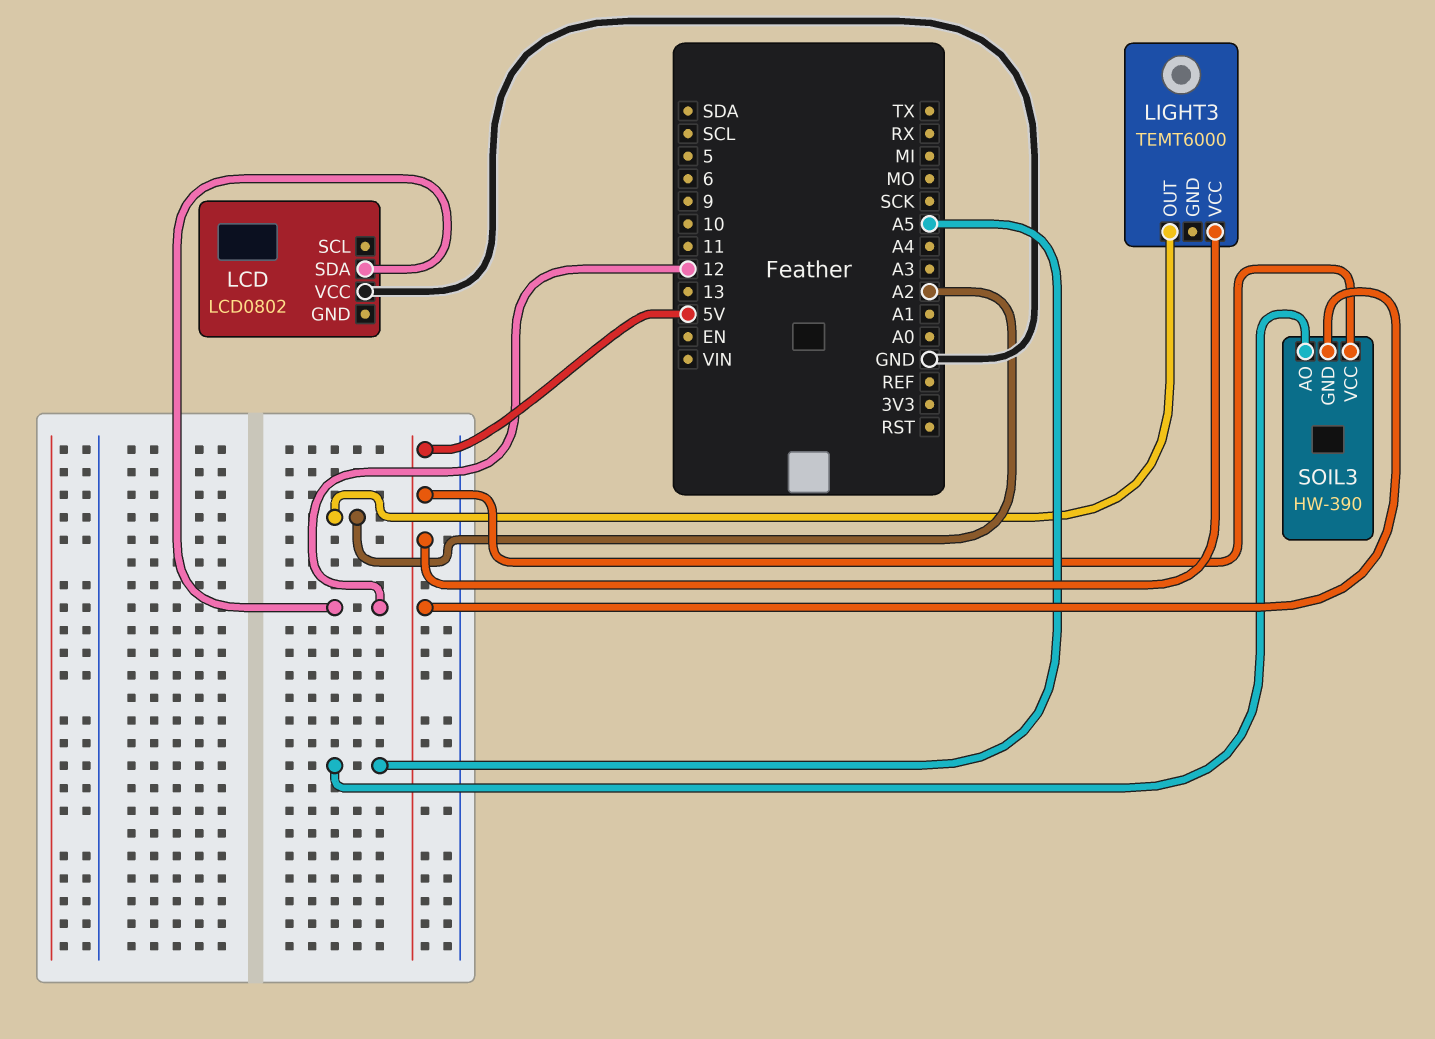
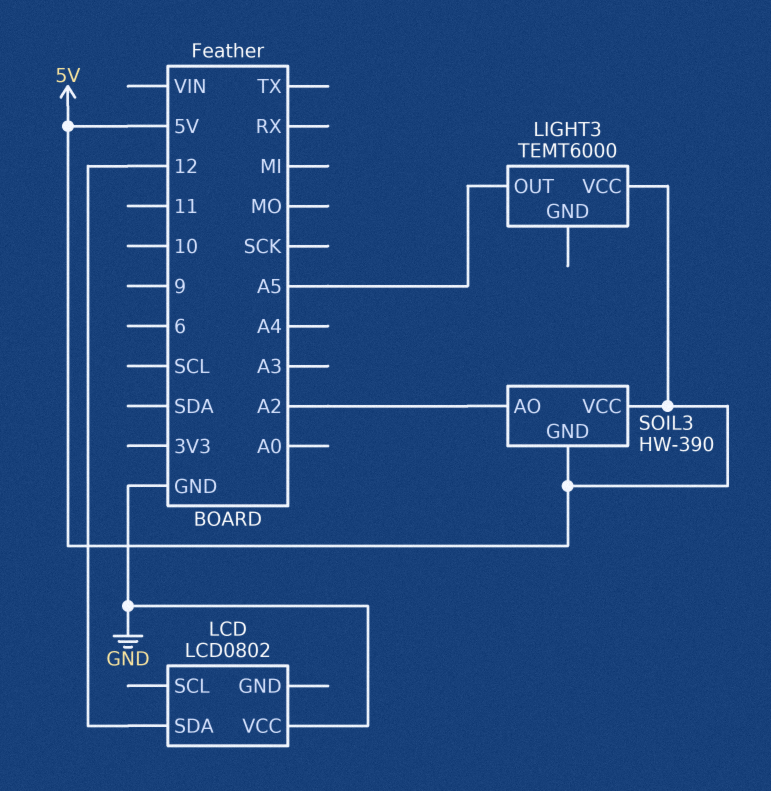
LIGHT3 pin OUT: A2 -> A5
SOIL3 pin AO: A5 -> A2

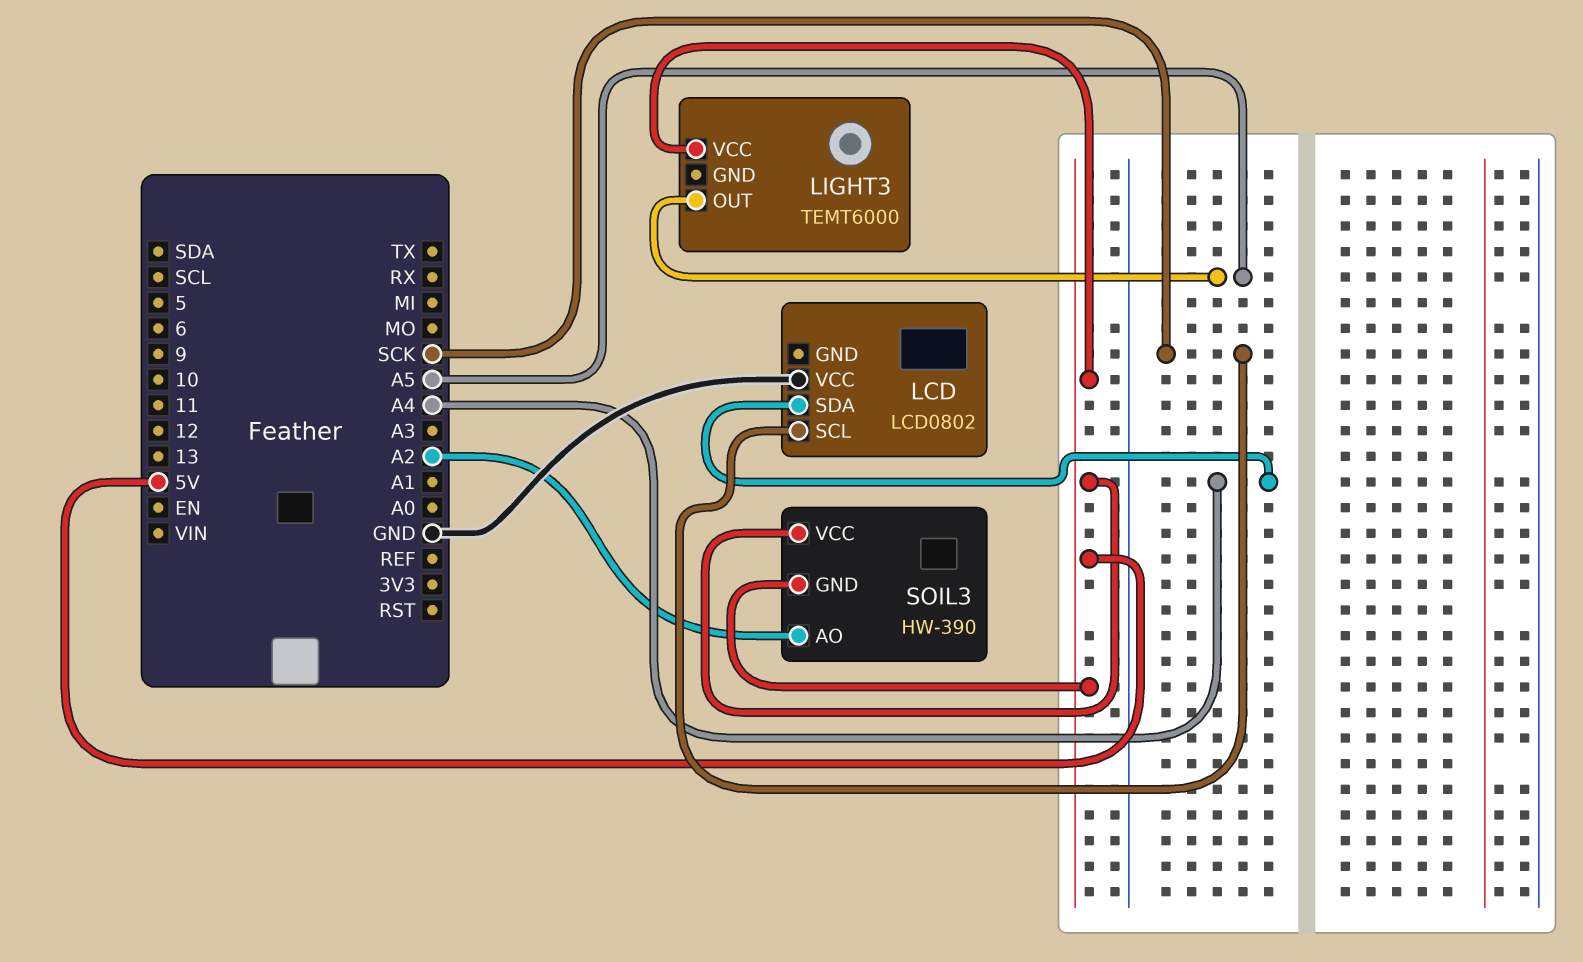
LCD pin SCL: none -> SCK
LCD pin SDA: 12 -> A4

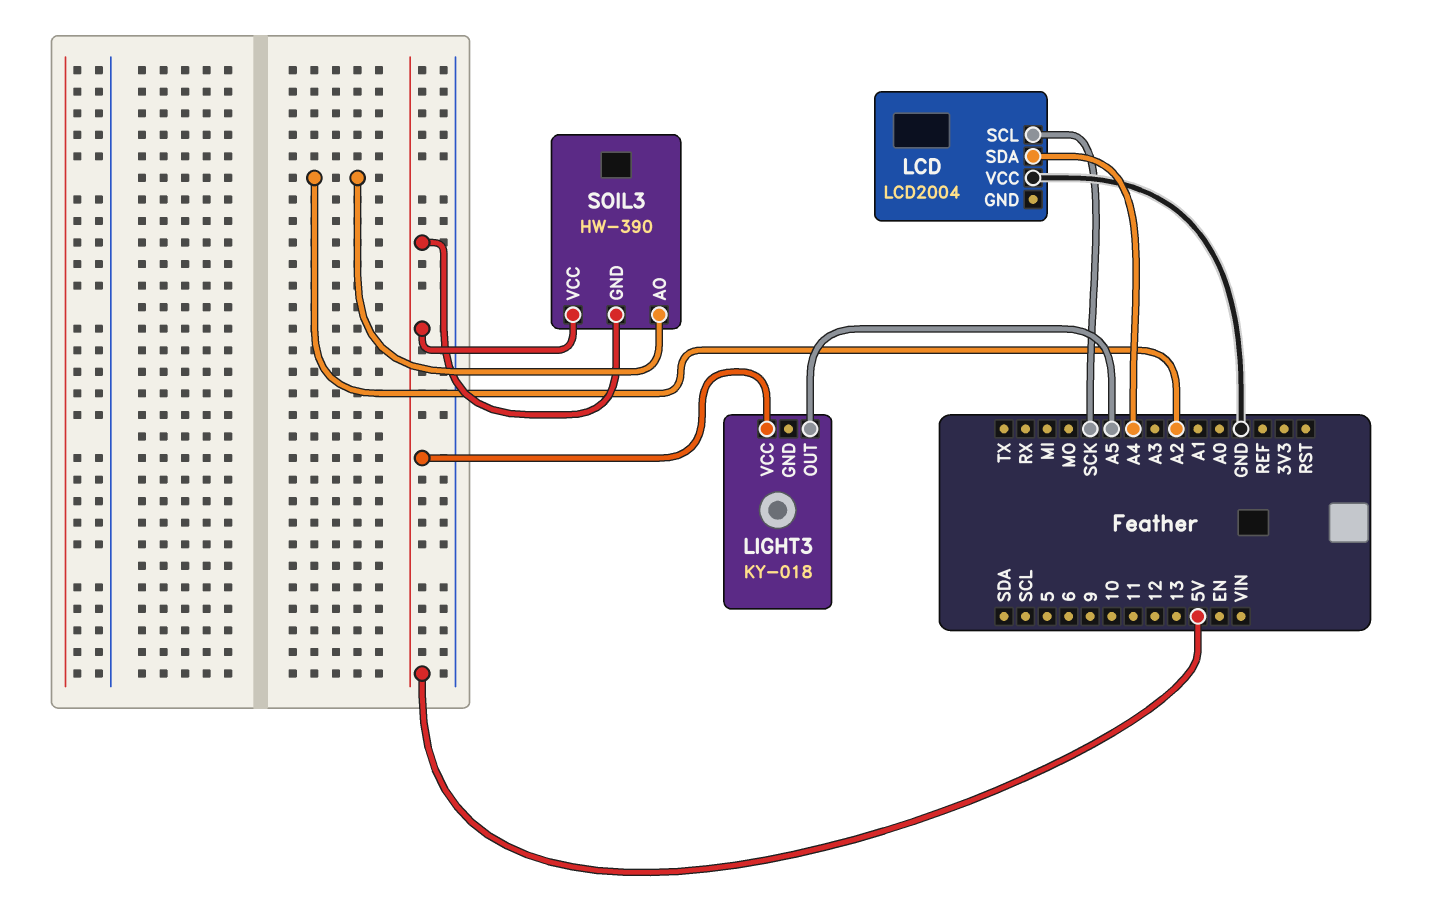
LCD: LCD0802 -> LCD2004
LIGHT3: TEMT6000 -> KY-018

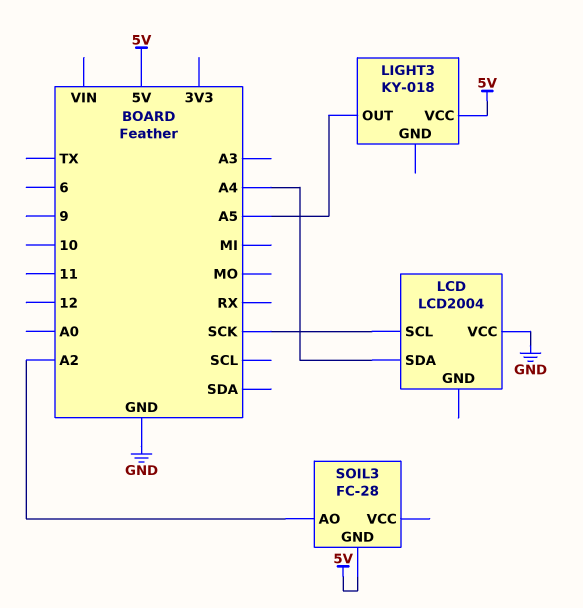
SOIL3: HW-390 -> FC-28
SOIL3 pin VCC: 5V -> none

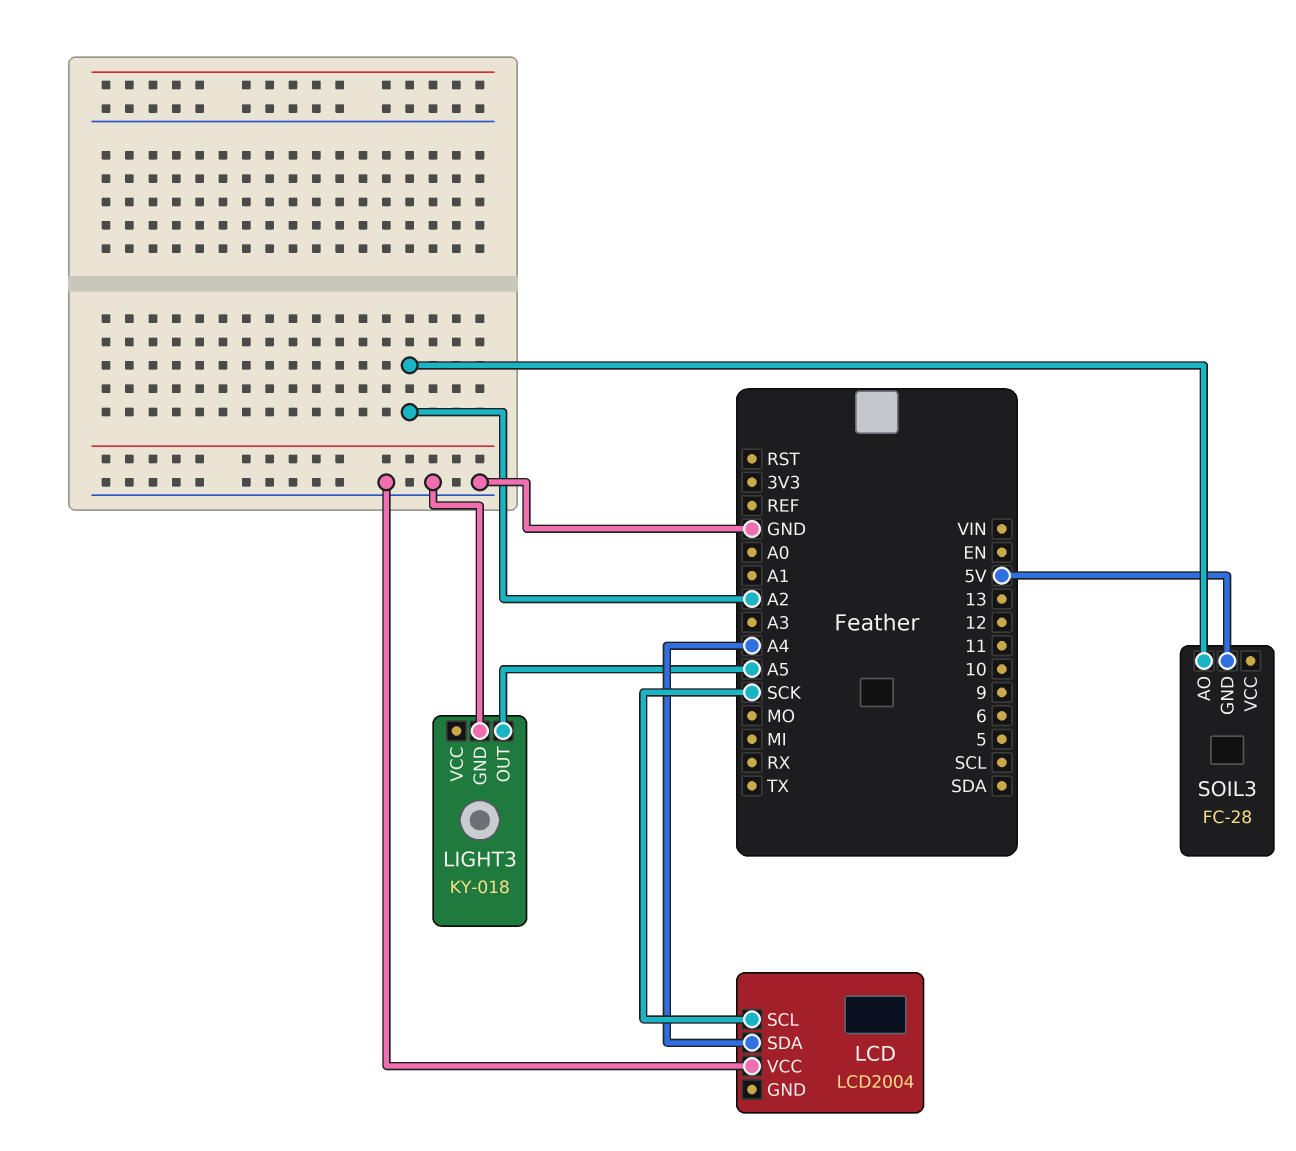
LIGHT3 pin GND: none -> GND
LIGHT3 pin VCC: 5V -> none

